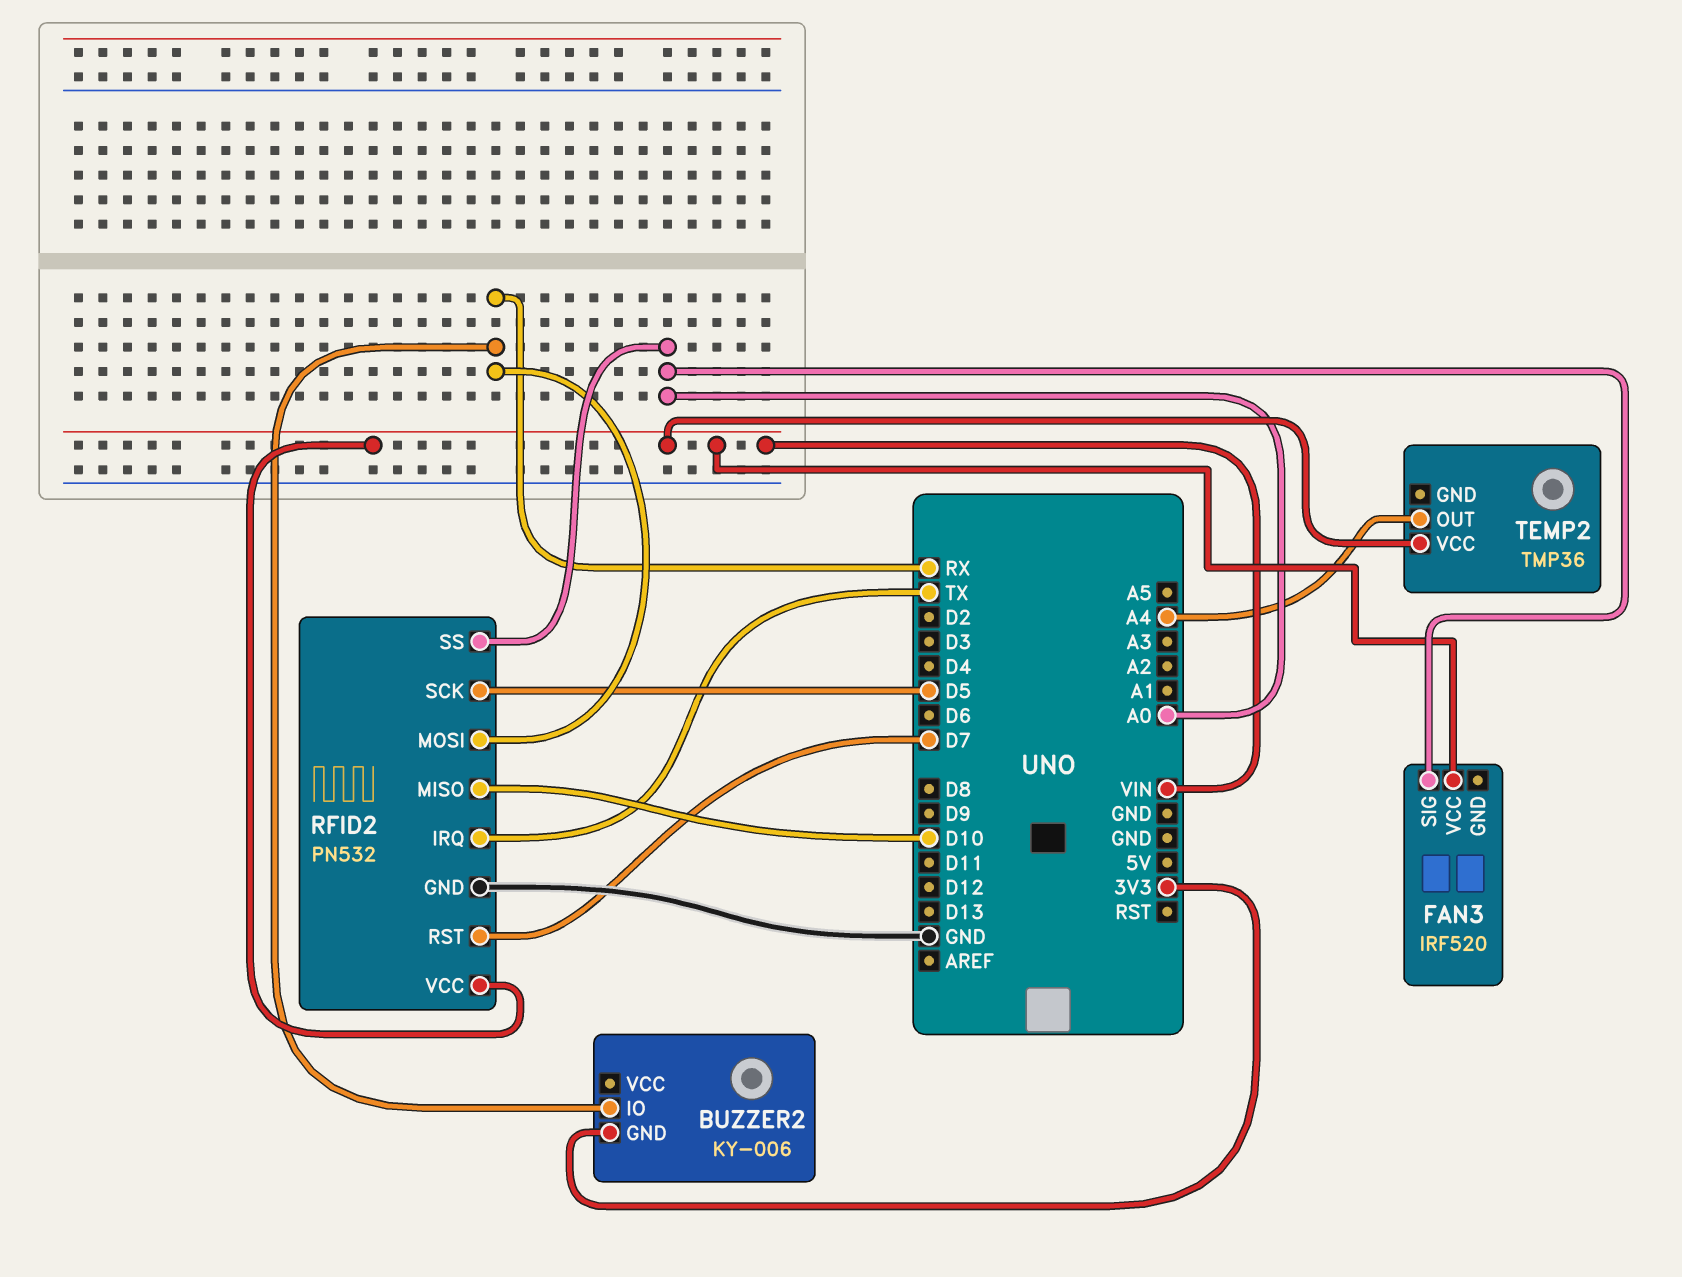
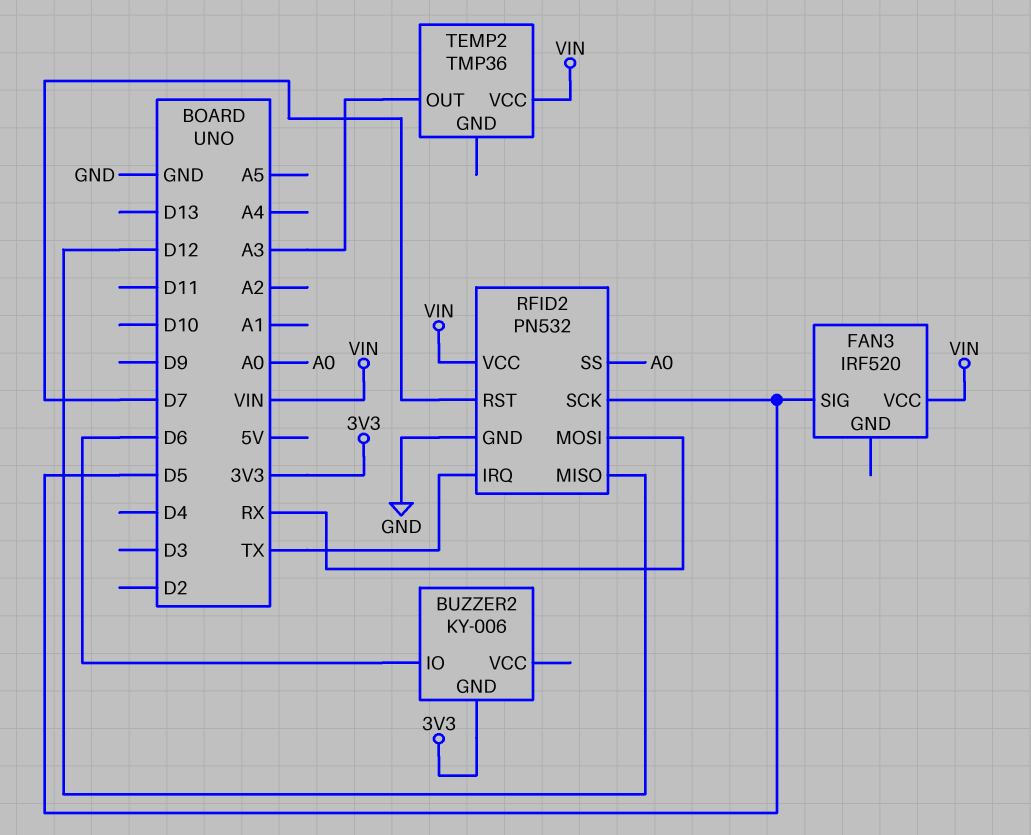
BUZZER2 pin IO: RX -> D6
FAN3 pin SIG: A0 -> D5
RFID2 pin MISO: D10 -> D12
TEMP2 pin OUT: A4 -> A3

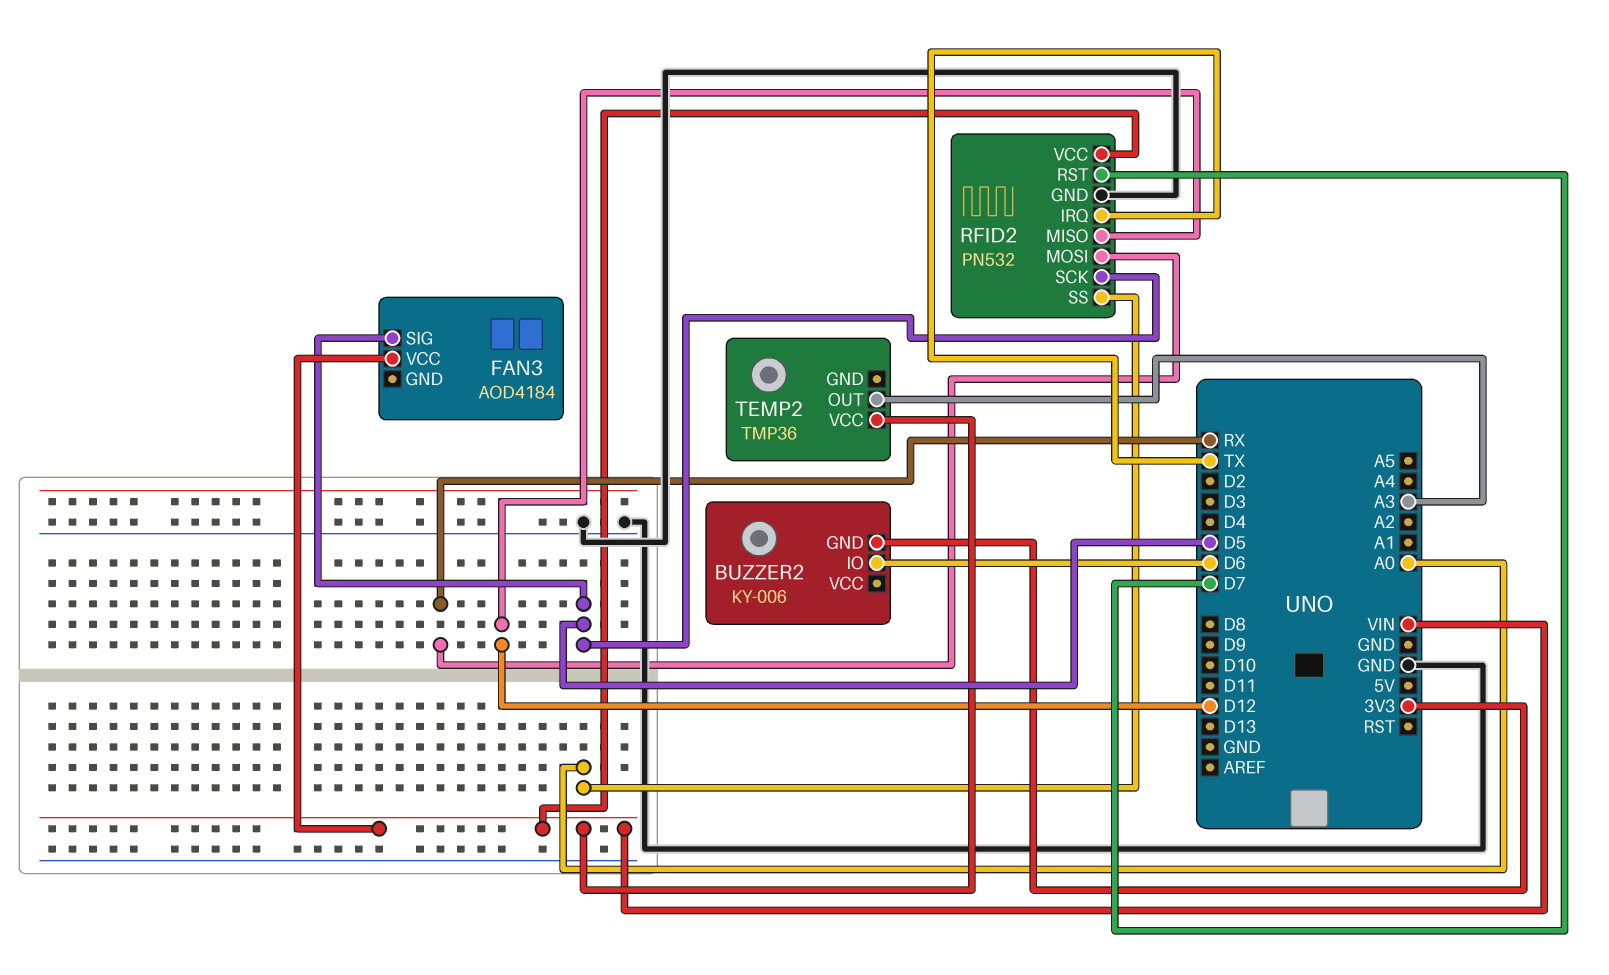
FAN3: IRF520 -> AOD4184

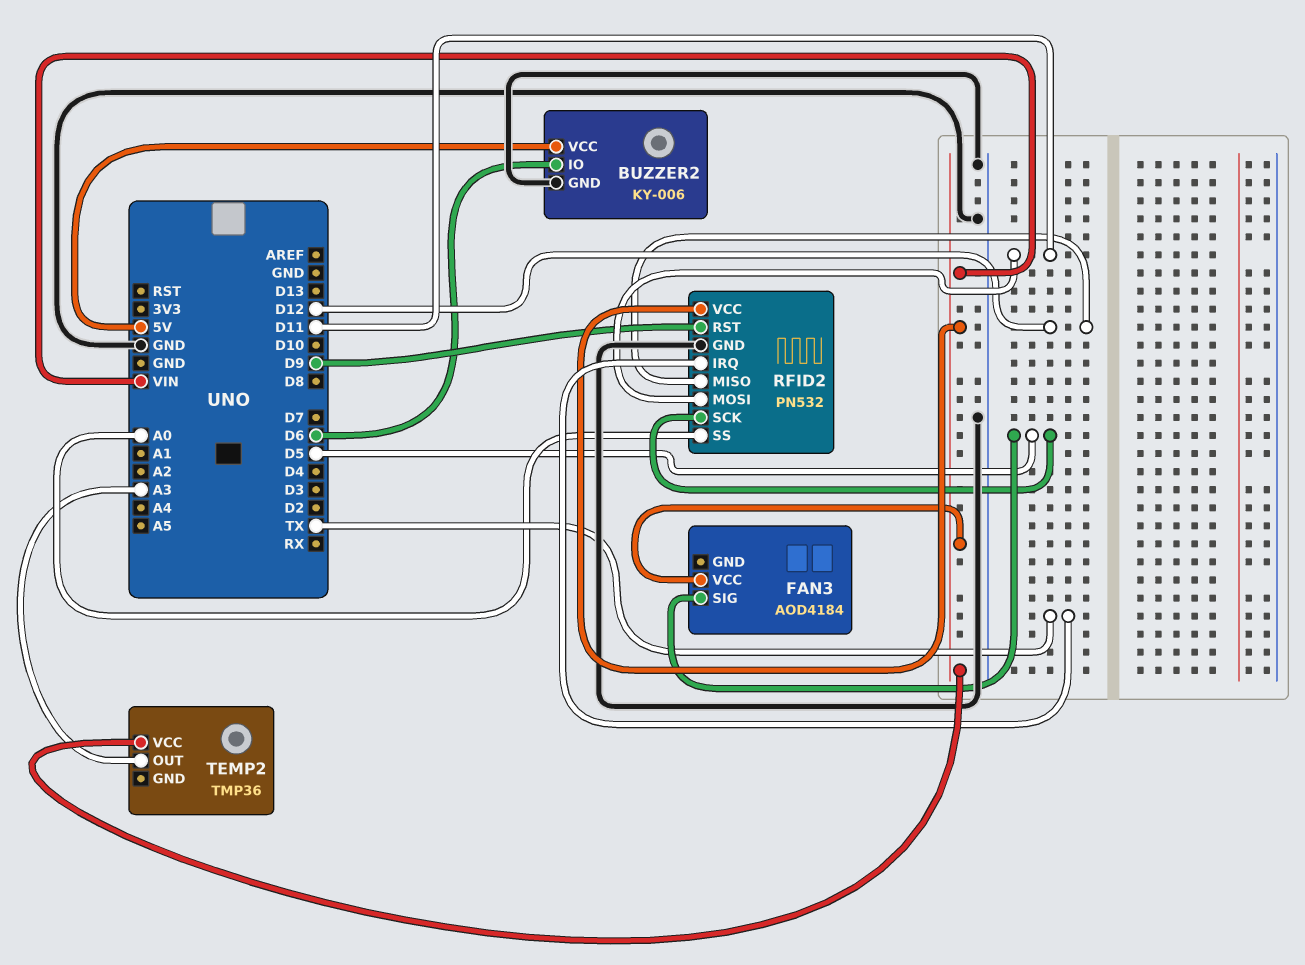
BUZZER2 pin GND: 3V3 -> GND
BUZZER2 pin VCC: none -> 5V
RFID2 pin MOSI: RX -> D11
RFID2 pin RST: D7 -> D9

